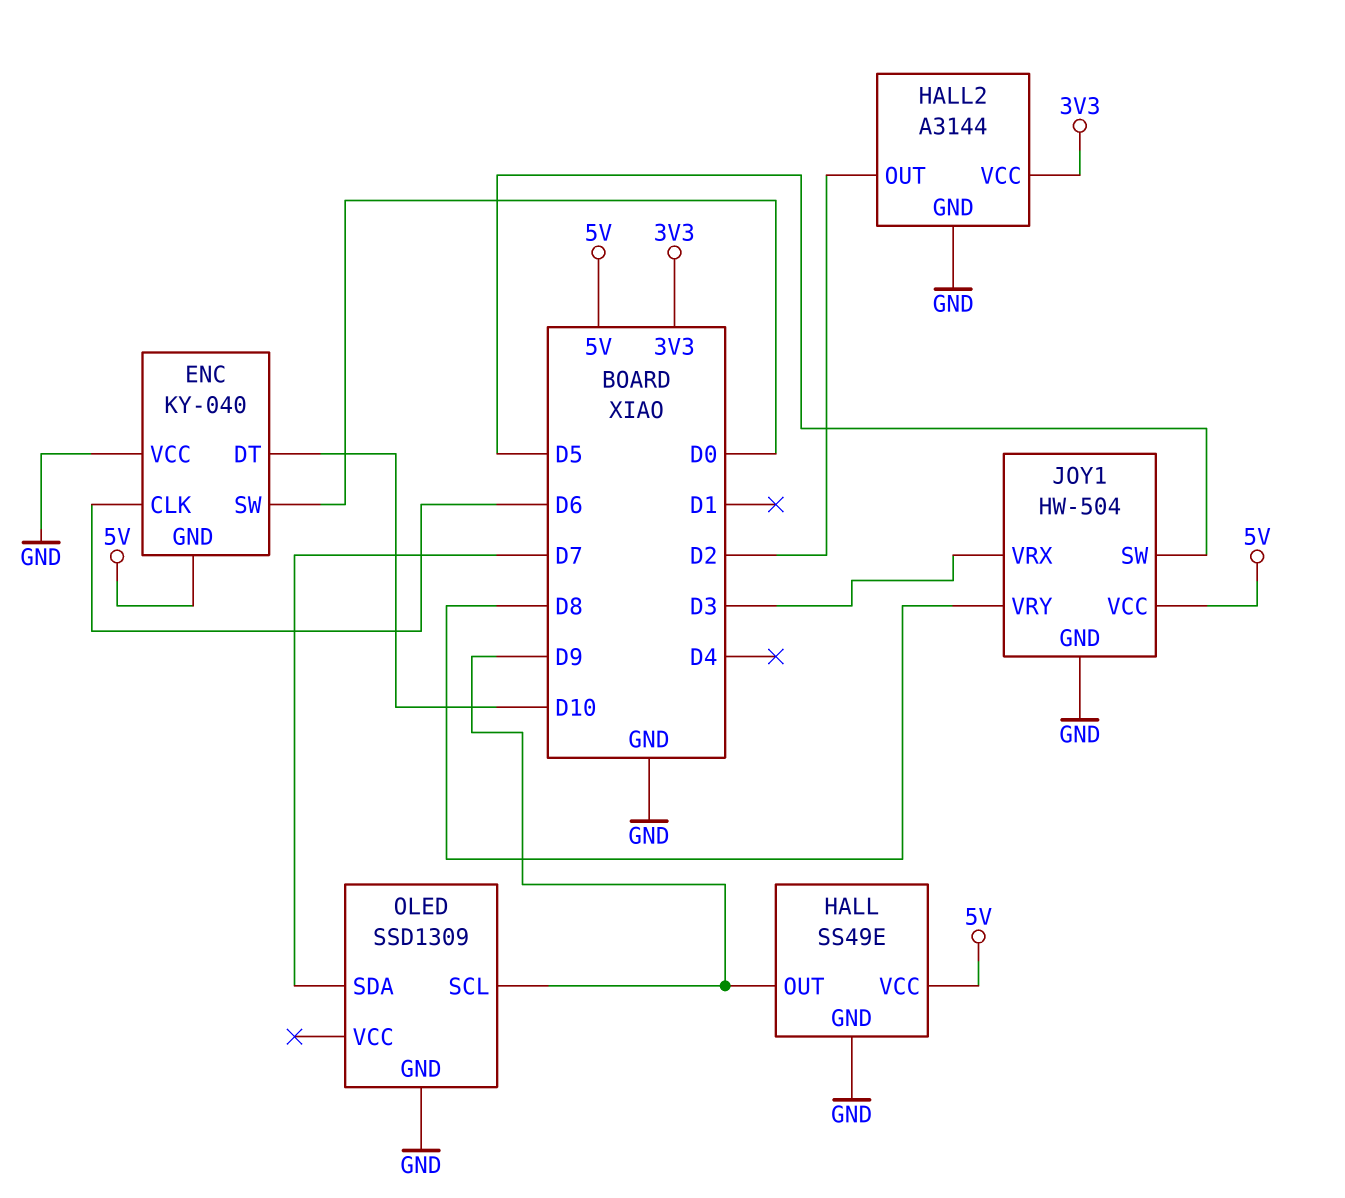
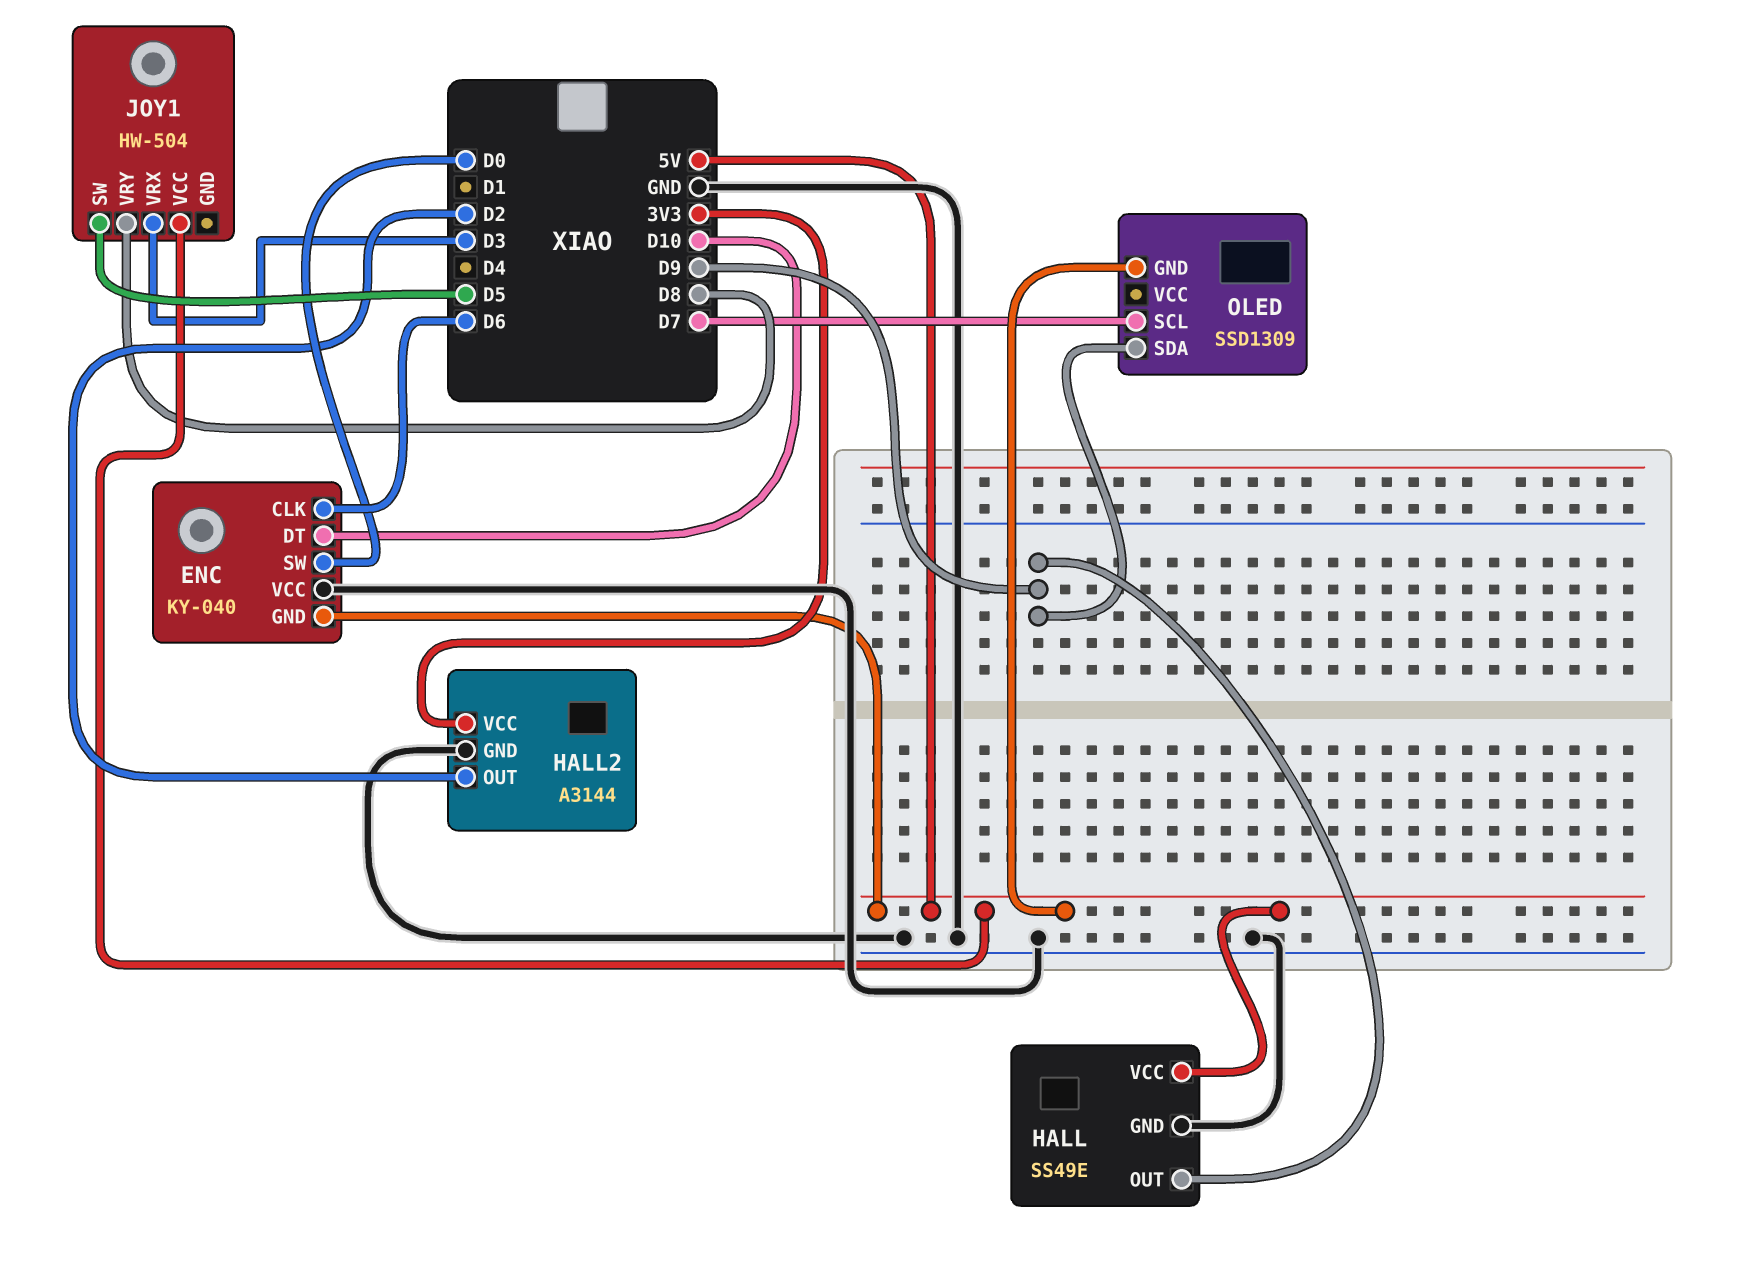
JOY1 pin GND: GND -> none
OLED pin GND: GND -> 5V
OLED pin SCL: D9 -> D7
OLED pin SDA: D7 -> D9

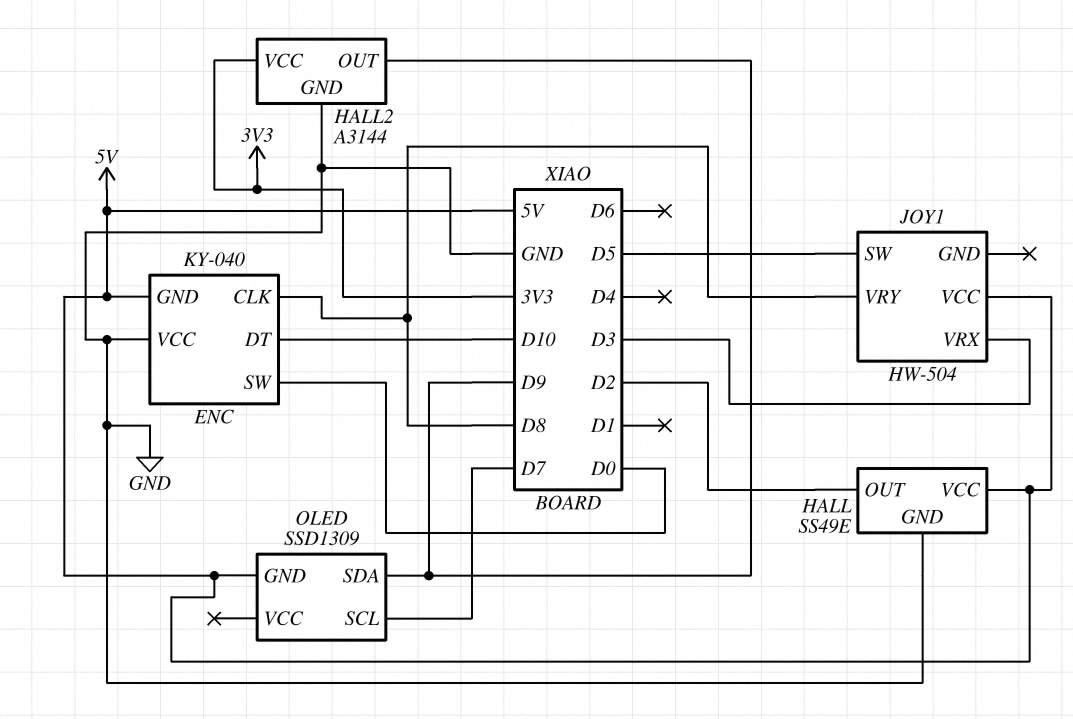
ENC pin CLK: D6 -> D8
HALL pin OUT: D9 -> D2
HALL2 pin OUT: D2 -> D9

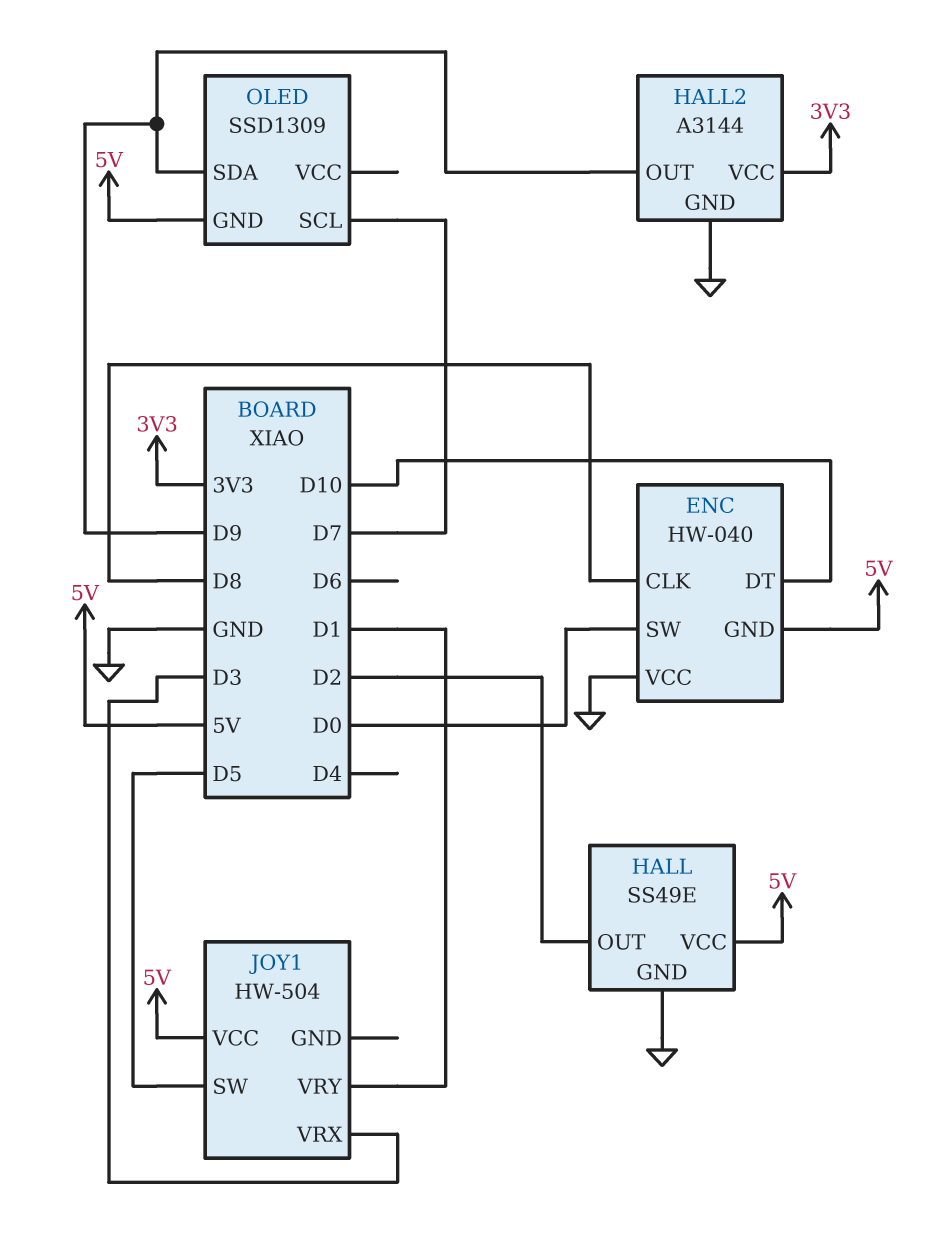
ENC: KY-040 -> HW-040
JOY1 pin VRY: D8 -> D1

